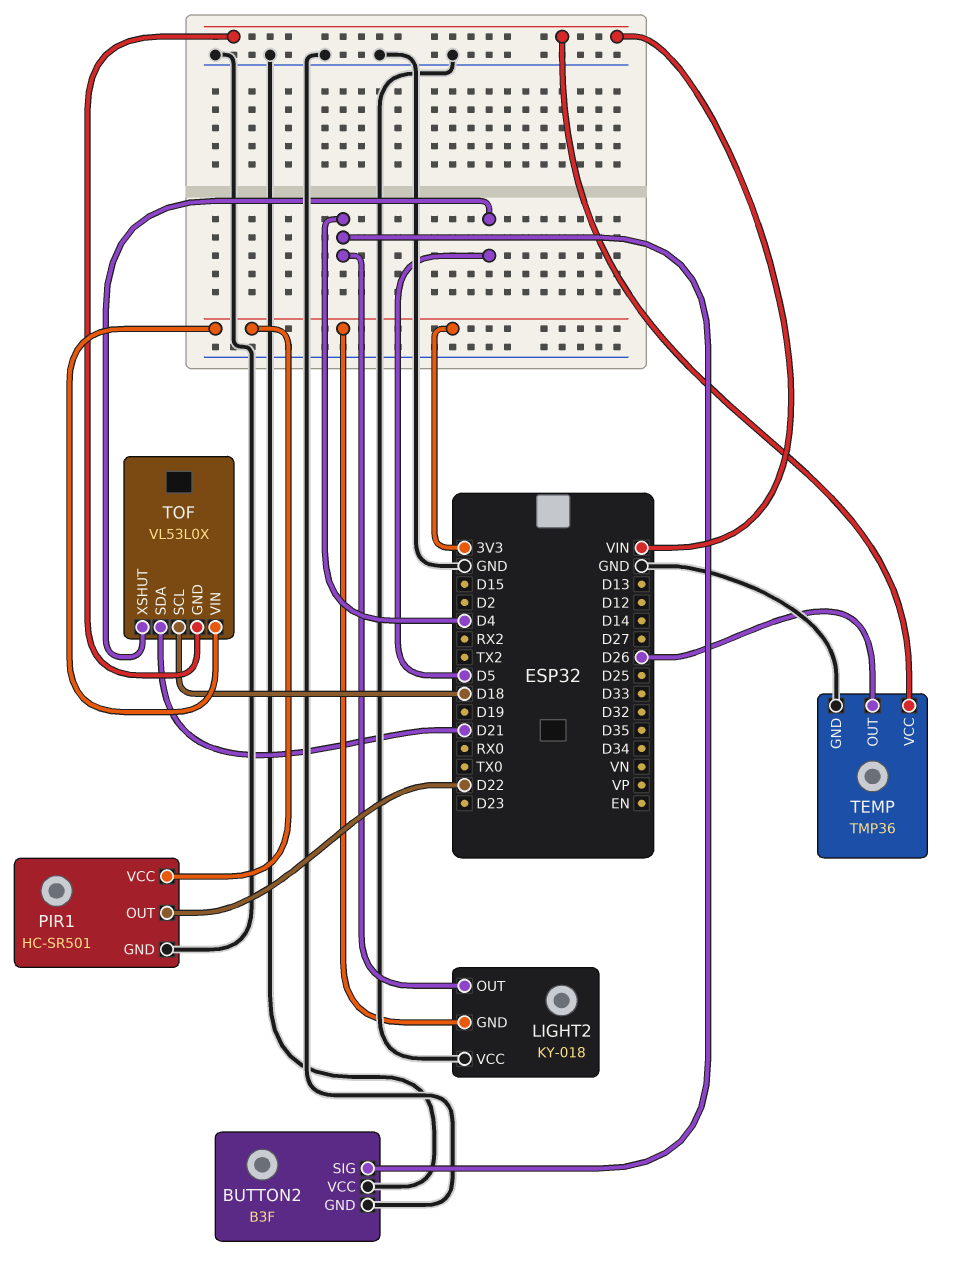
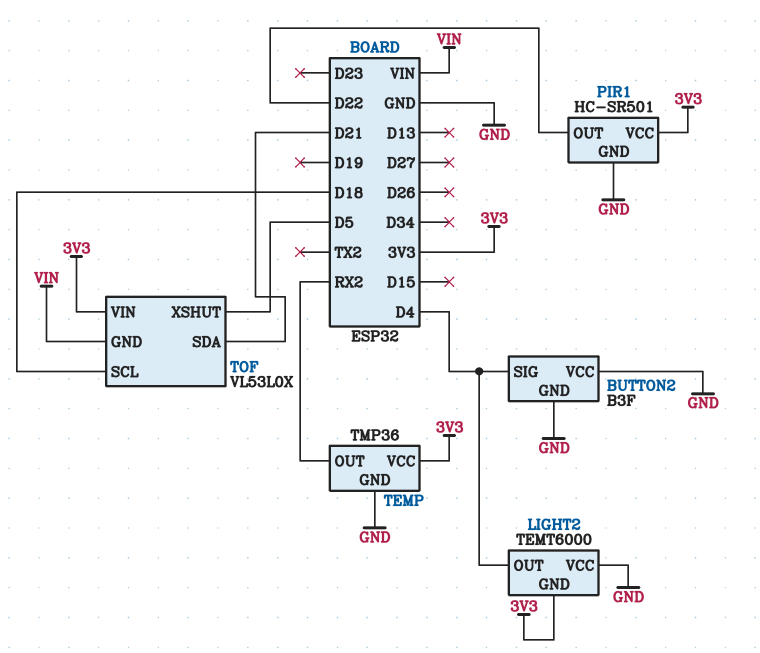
LIGHT2: KY-018 -> TEMT6000
TEMP pin OUT: D26 -> RX2
TEMP pin VCC: VIN -> 3V3

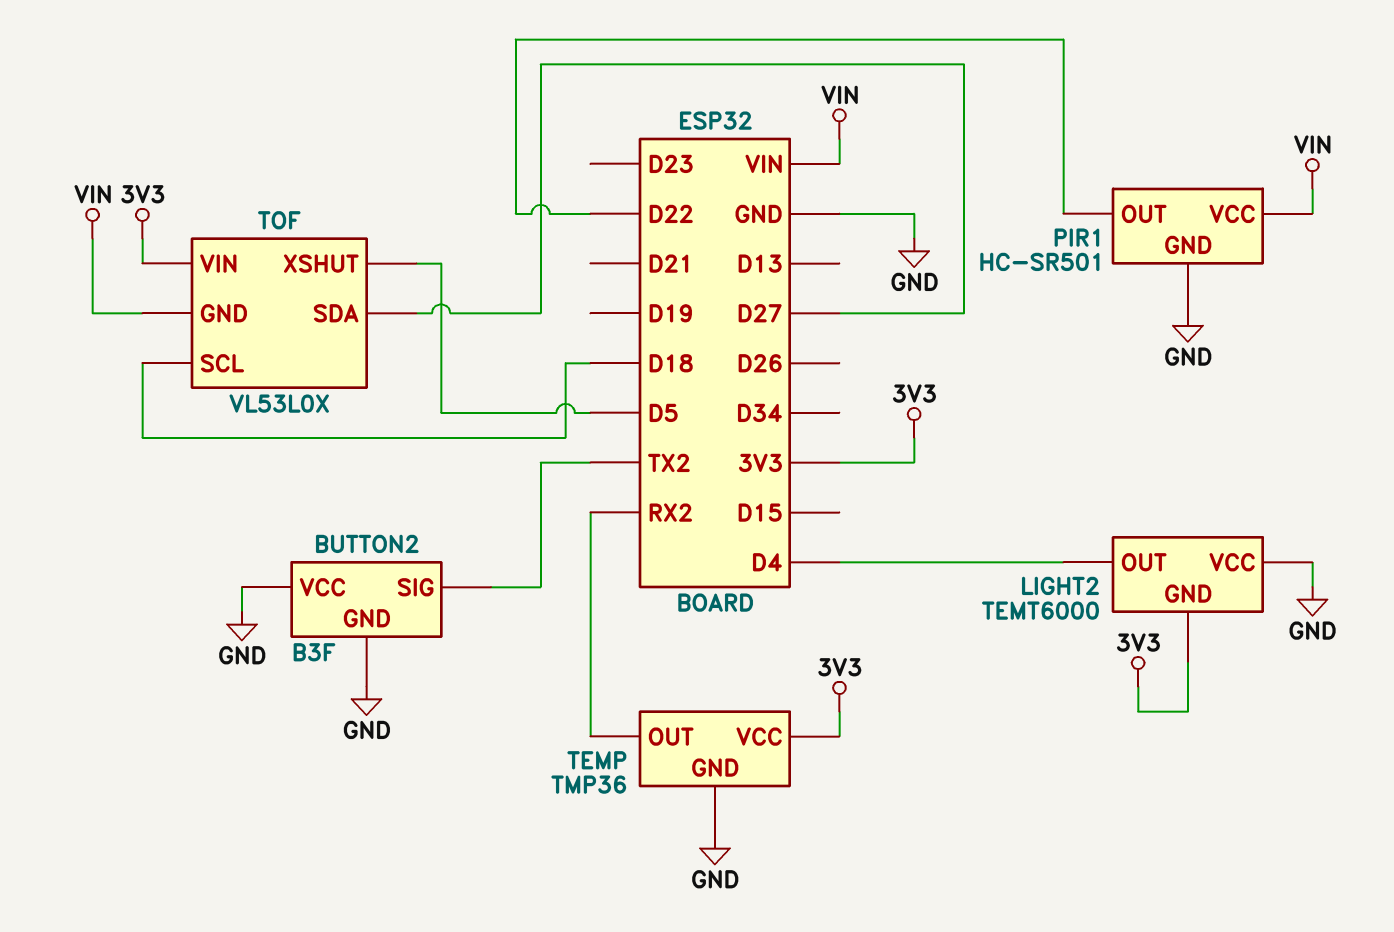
BUTTON2 pin SIG: D4 -> TX2
PIR1 pin VCC: 3V3 -> VIN
TOF pin SDA: D21 -> D27

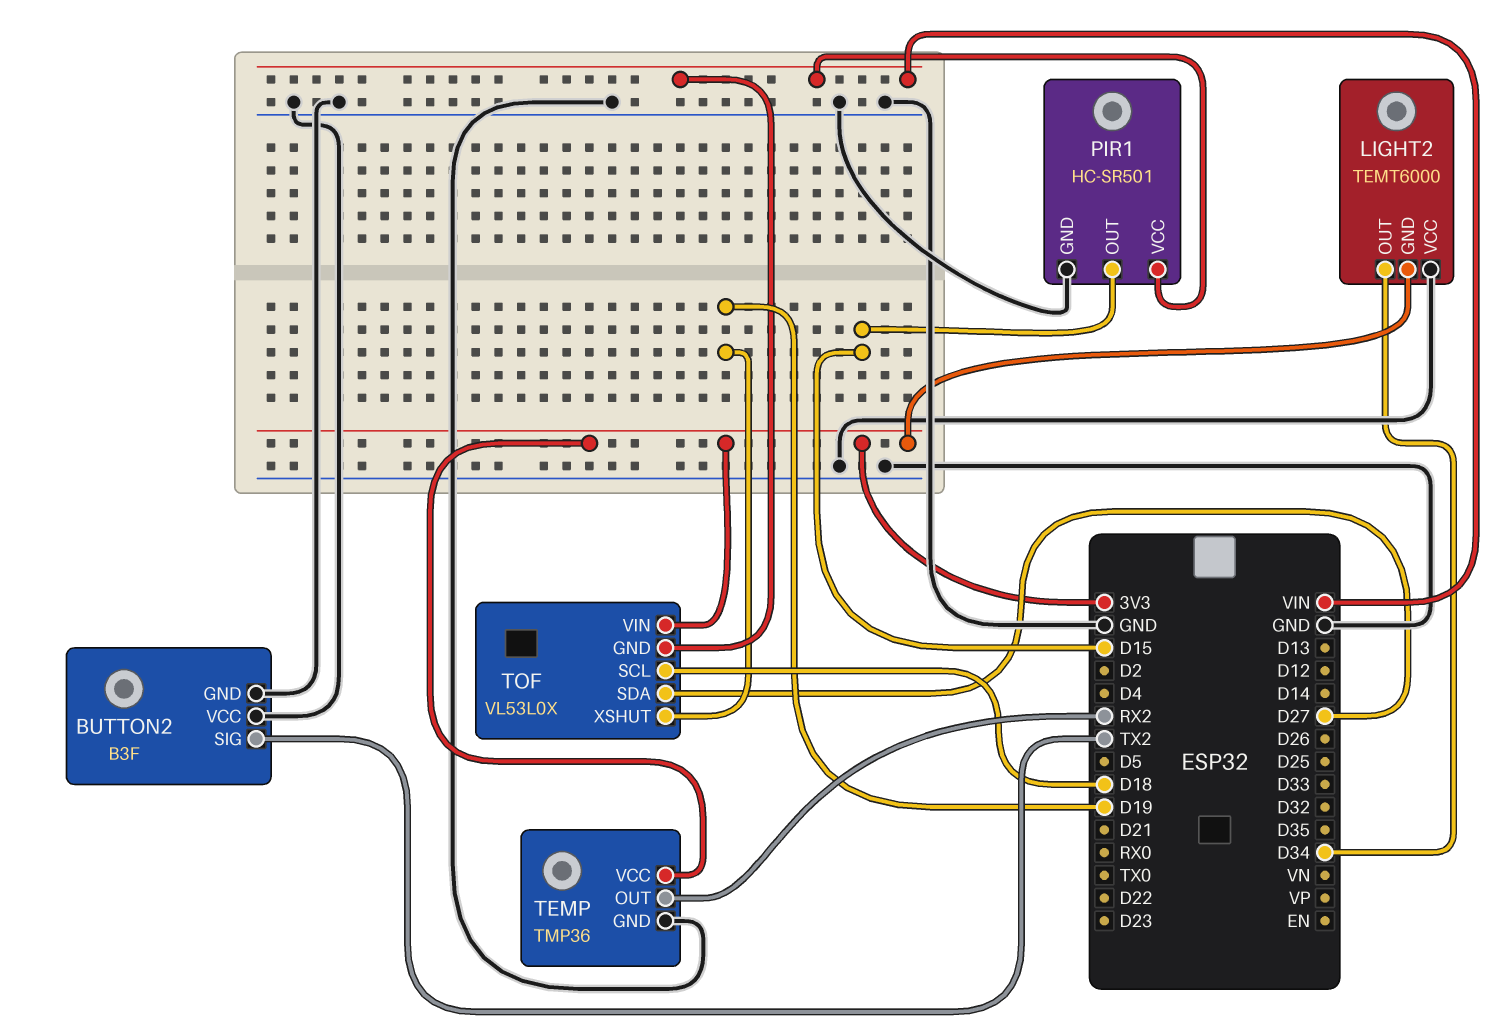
LIGHT2 pin OUT: D4 -> D34
PIR1 pin OUT: D22 -> D15
TOF pin XSHUT: D5 -> D19

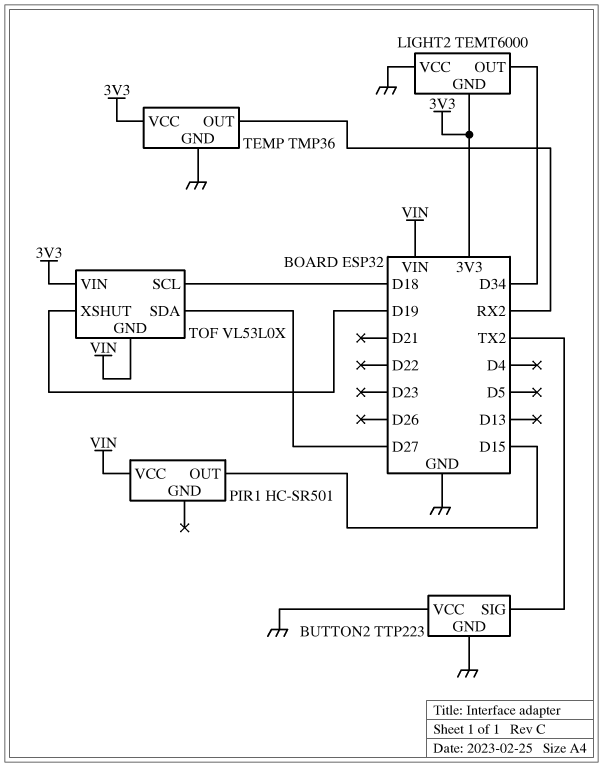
BUTTON2: B3F -> TTP223
PIR1 pin GND: GND -> none

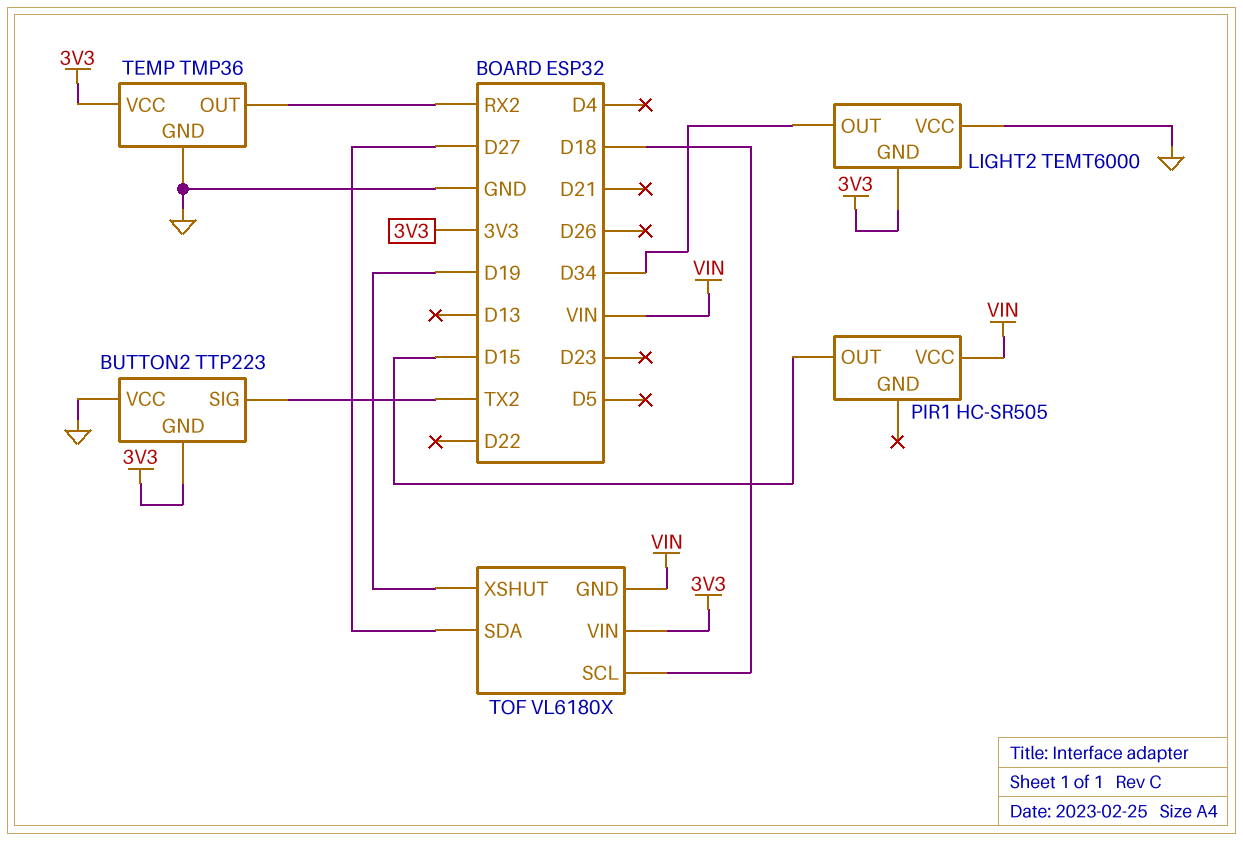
BUTTON2 pin GND: GND -> 3V3
PIR1: HC-SR501 -> HC-SR505
TOF: VL53L0X -> VL6180X

